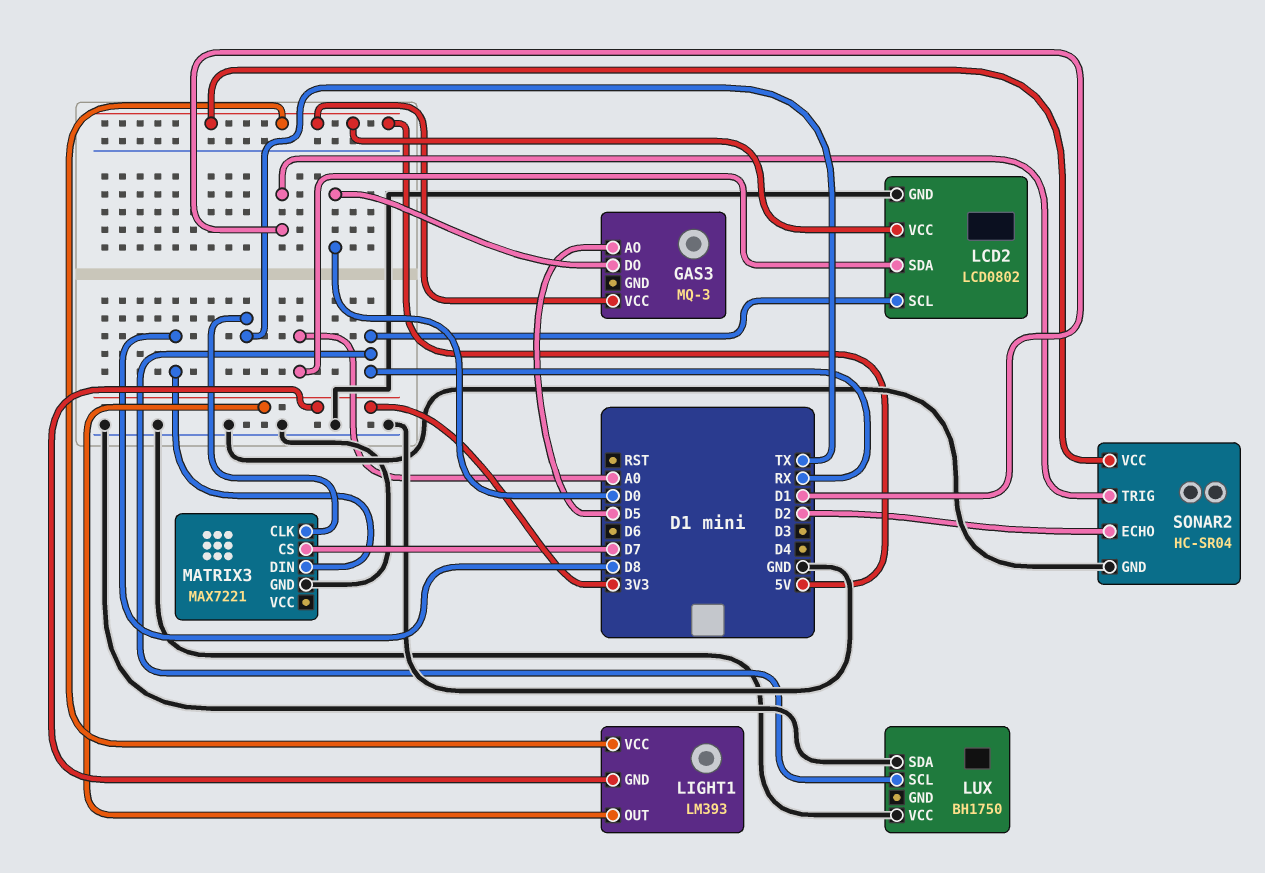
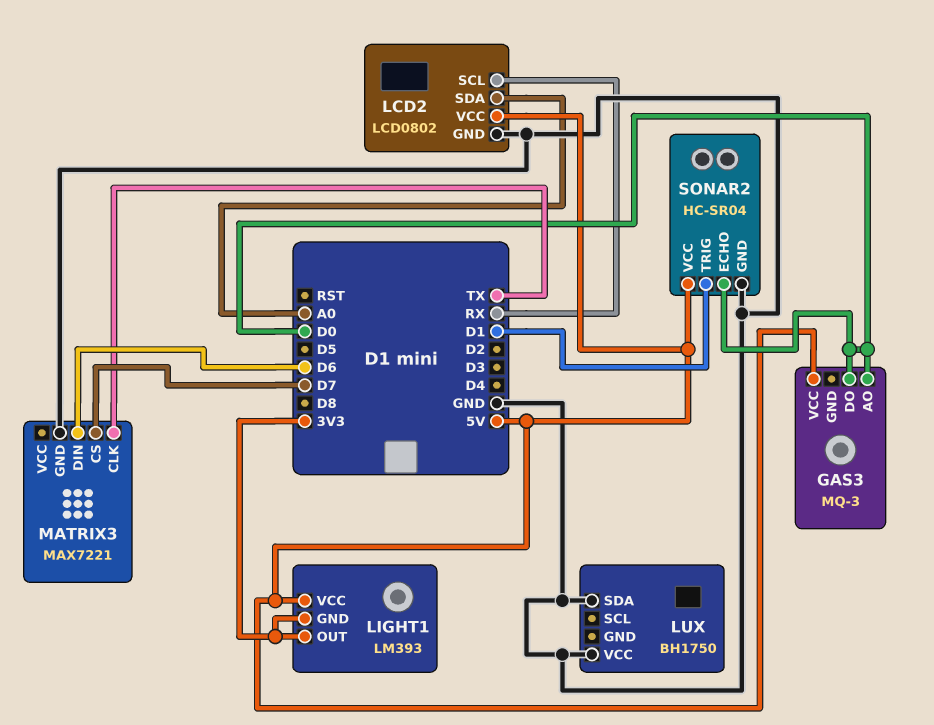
GAS3 pin AO: D5 -> D0
LUX pin SCL: RX -> none
MATRIX3 pin DIN: D8 -> D6
SONAR2 pin ECHO: D2 -> D0

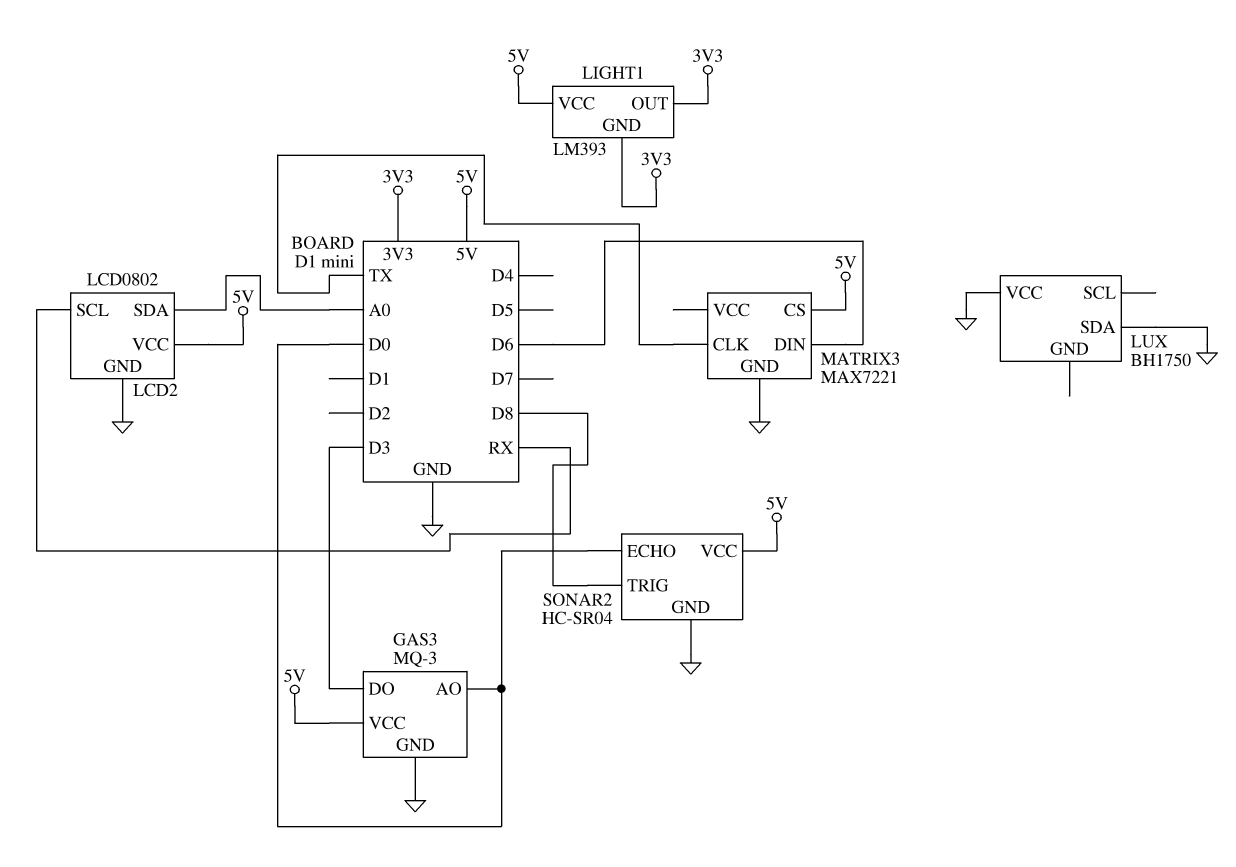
GAS3 pin DO: D0 -> D3
GAS3 pin GND: none -> GND
MATRIX3 pin CS: D7 -> 5V
SONAR2 pin TRIG: D1 -> D8

